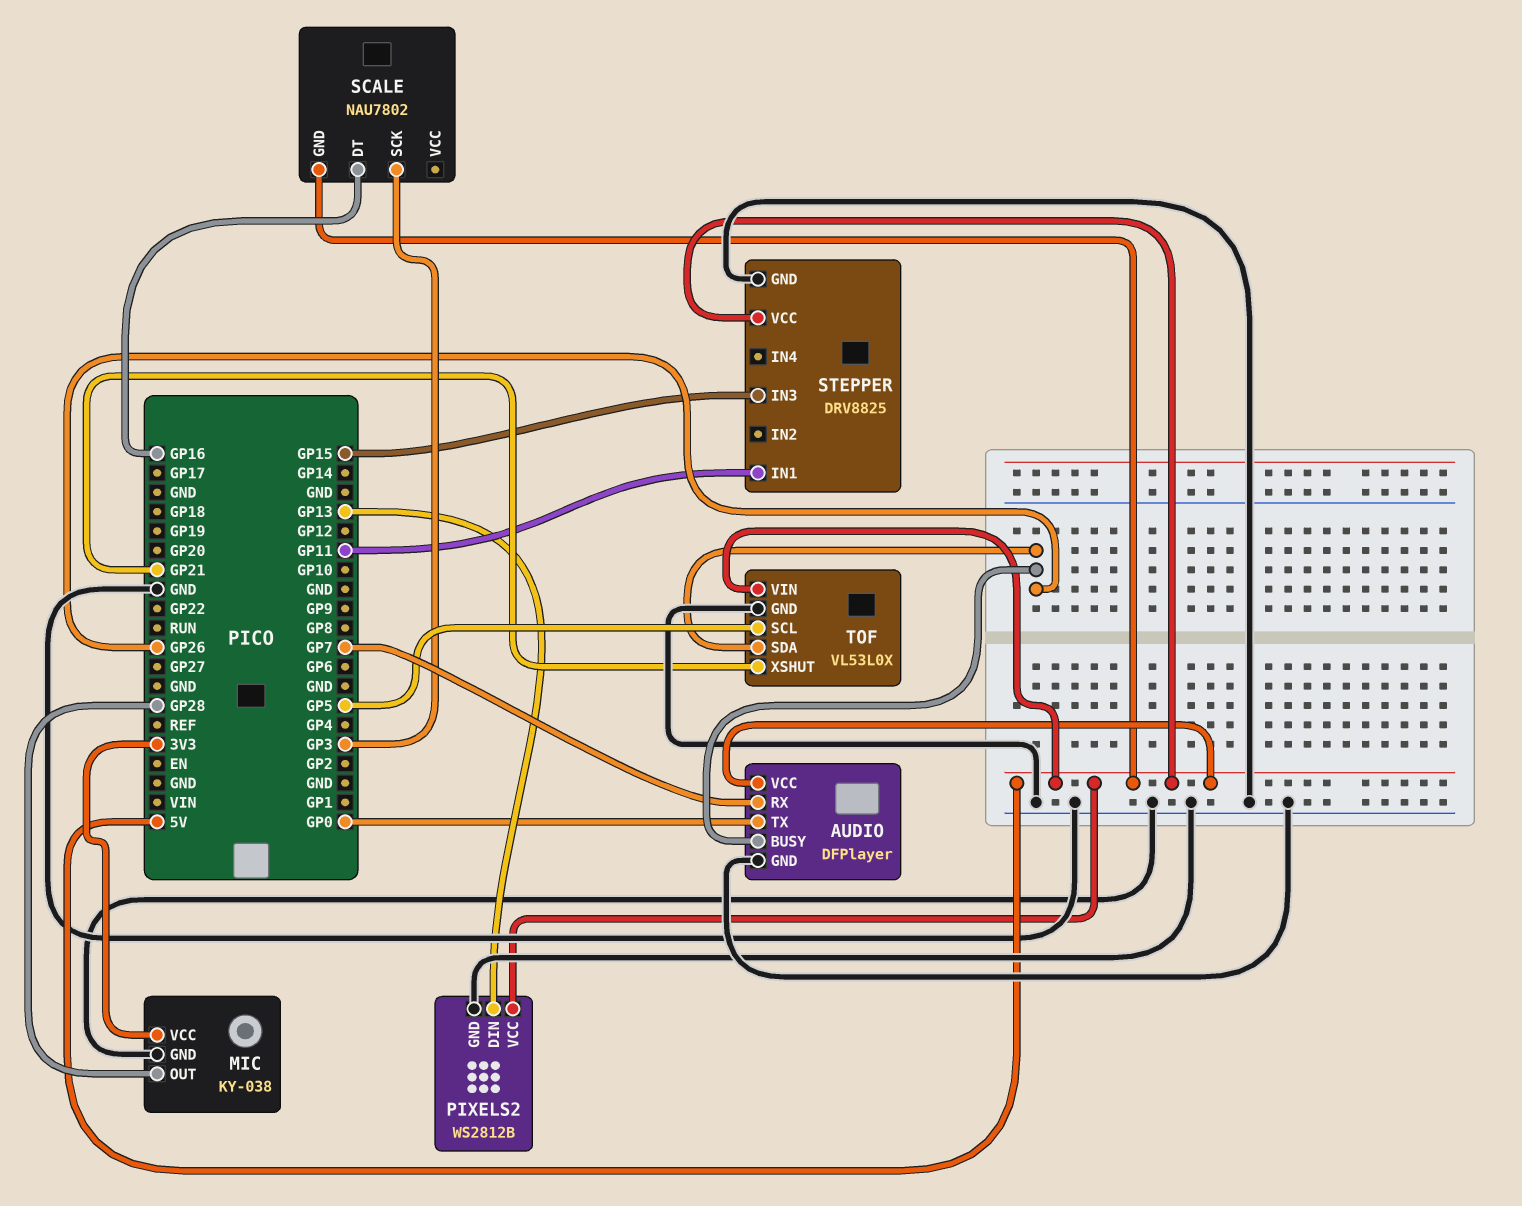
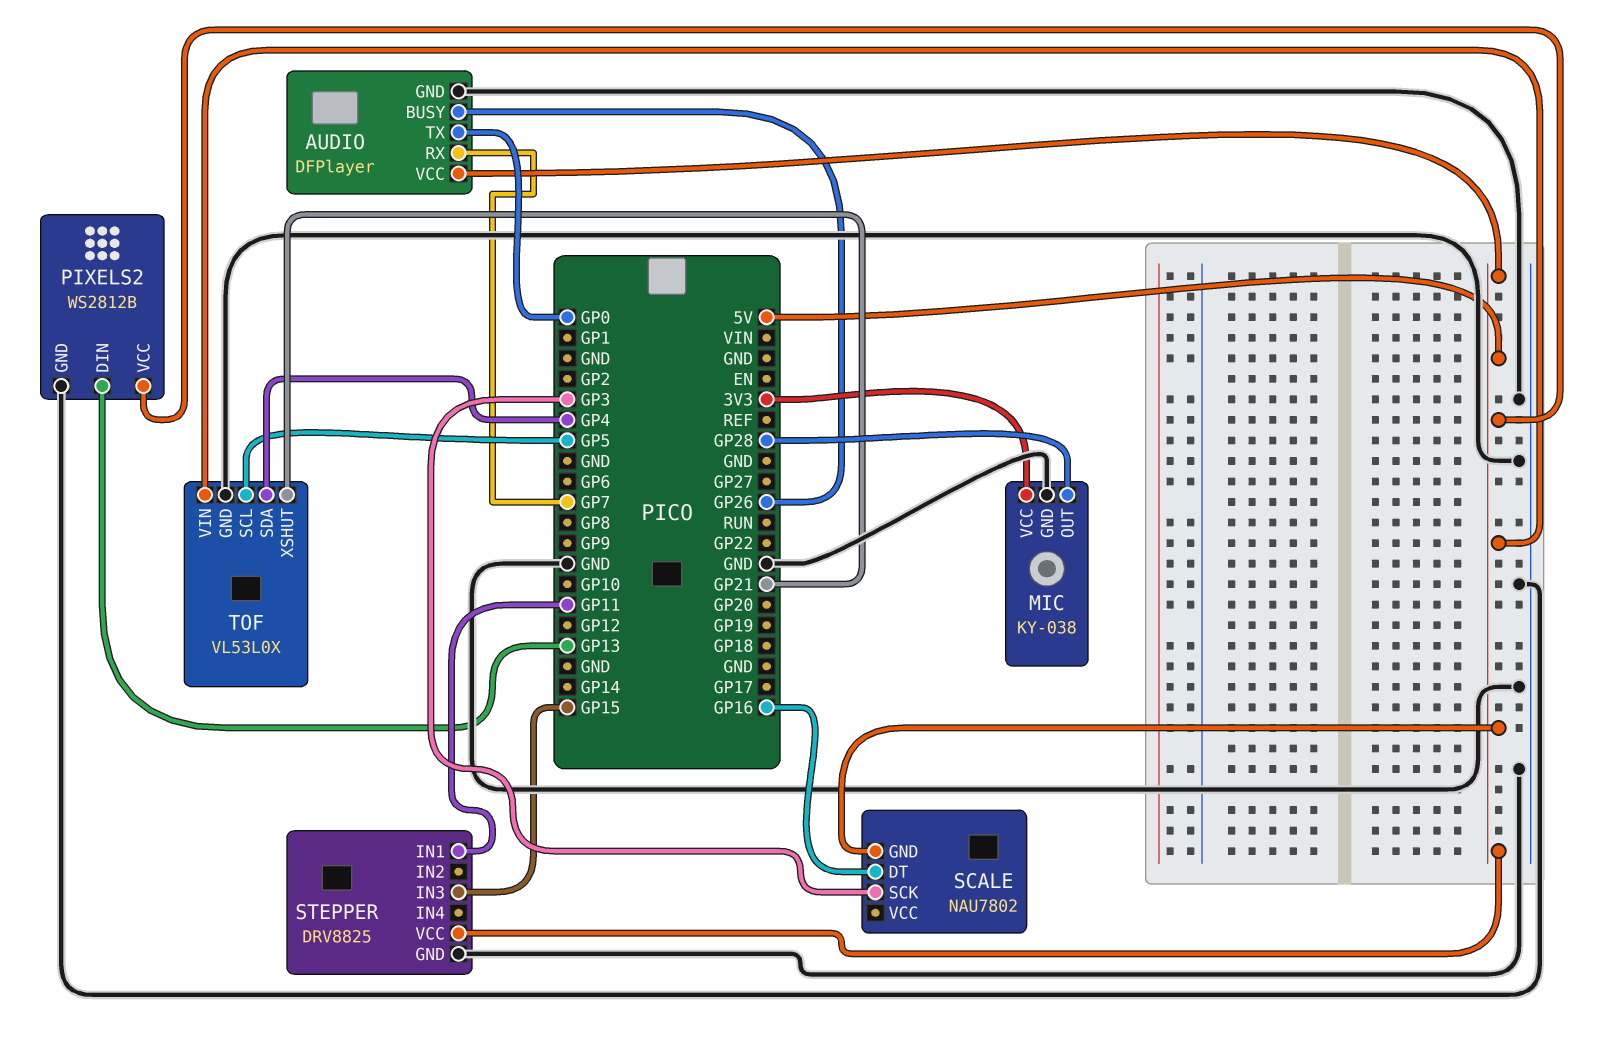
TOF pin SDA: GP26 -> GP4

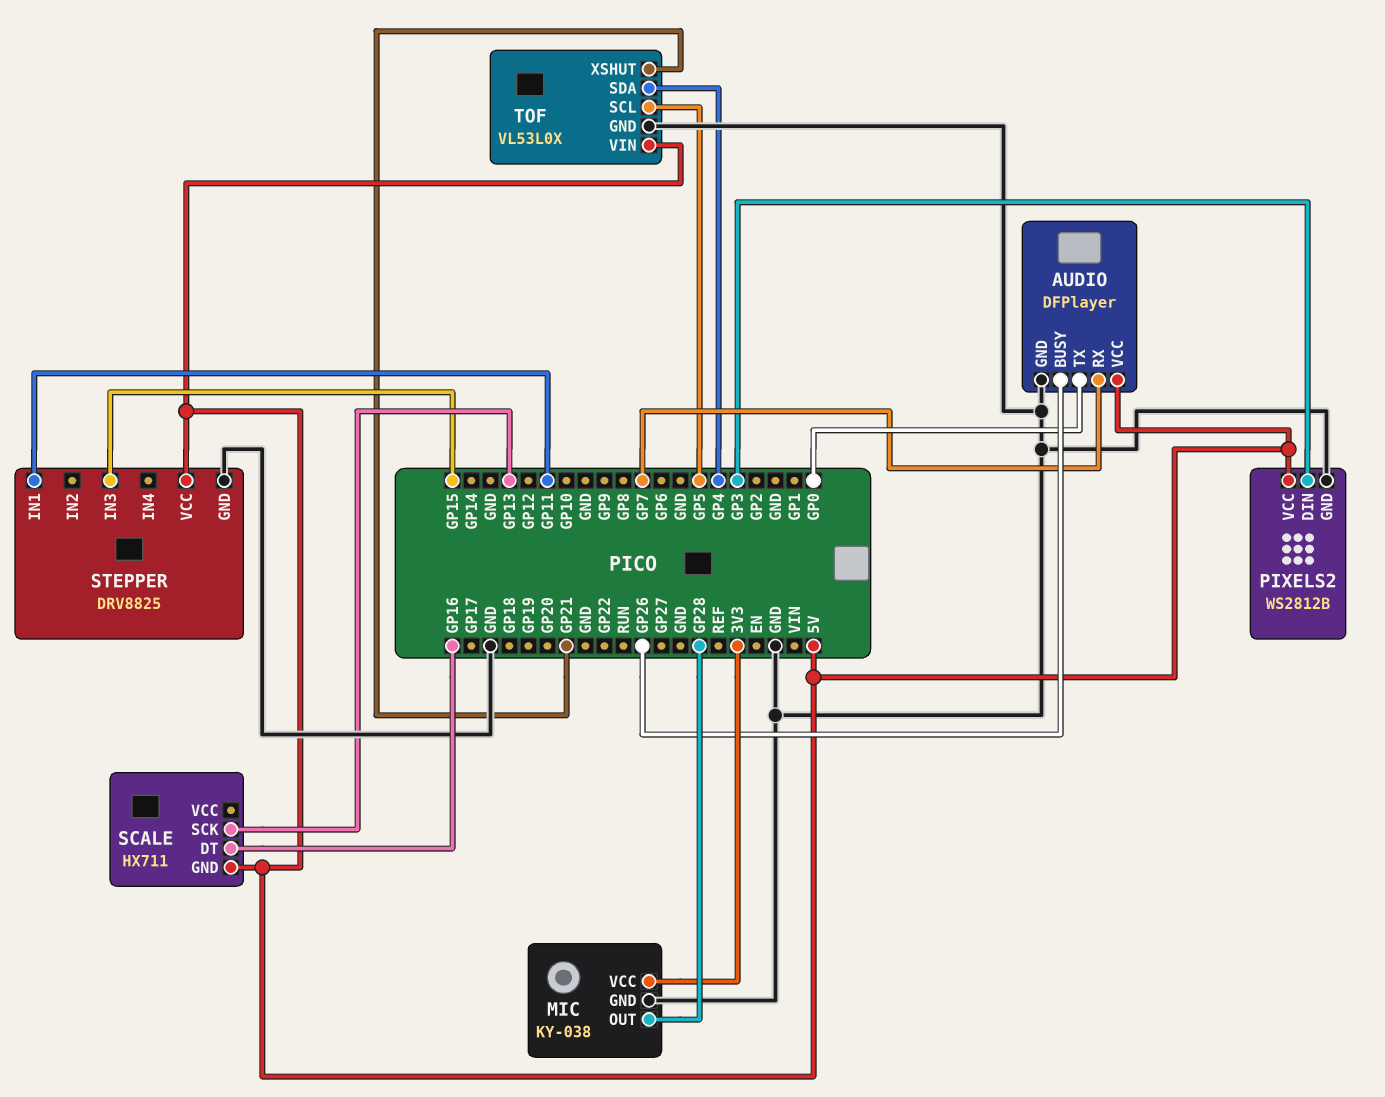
PIXELS2 pin DIN: GP13 -> GP3
SCALE: NAU7802 -> HX711
SCALE pin SCK: GP3 -> GP13

